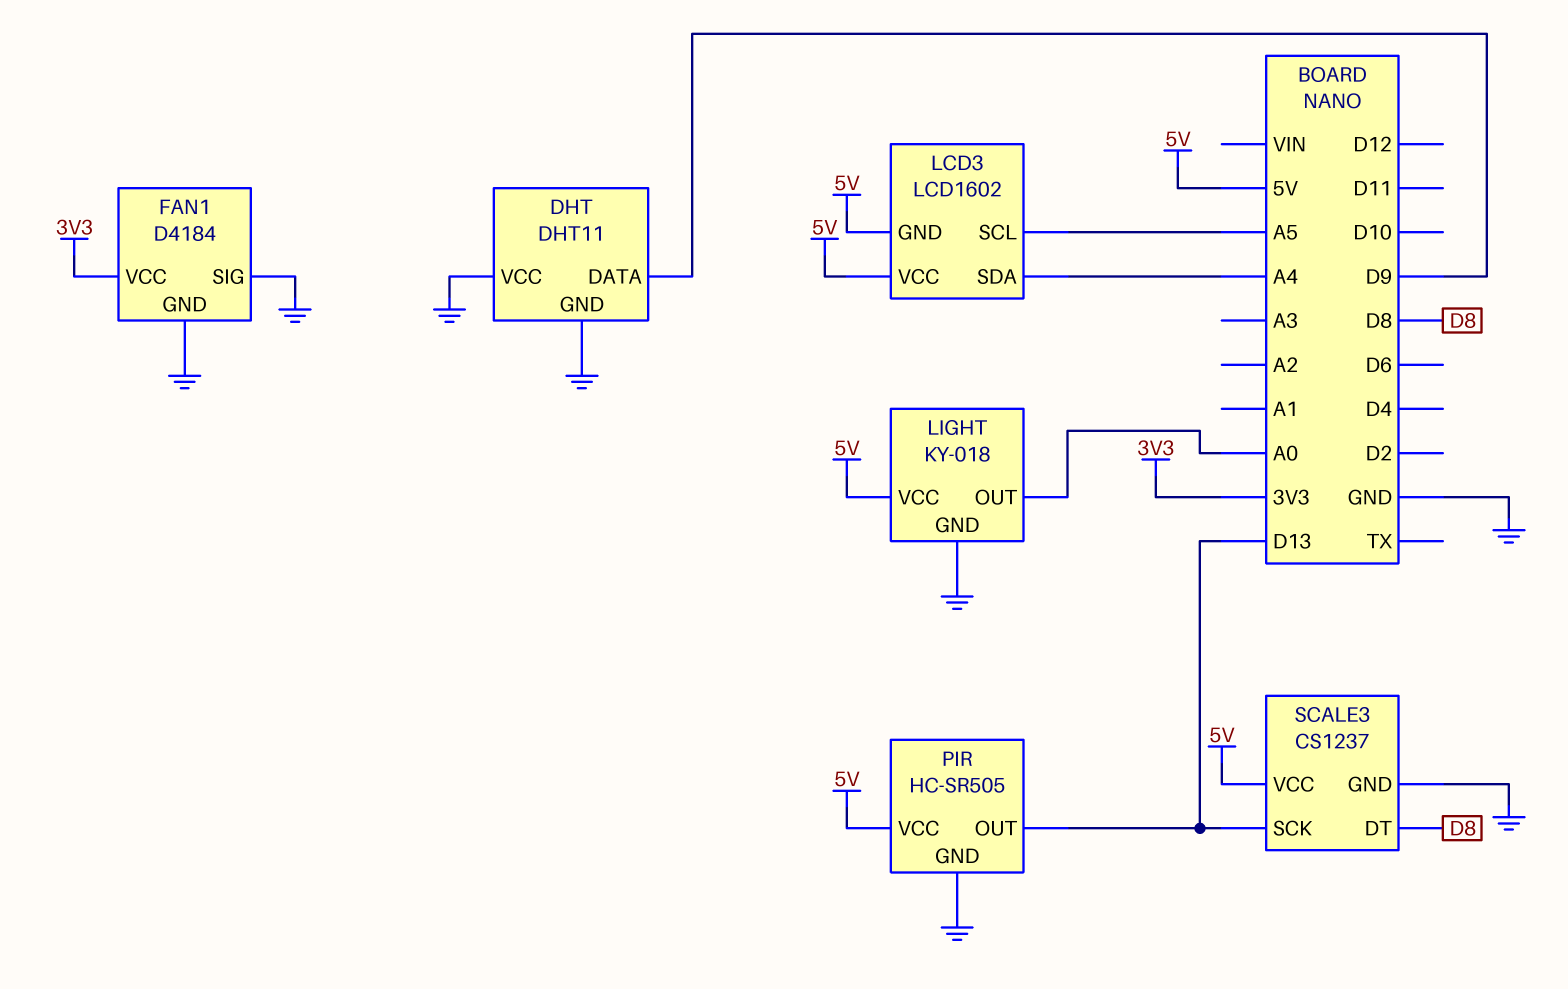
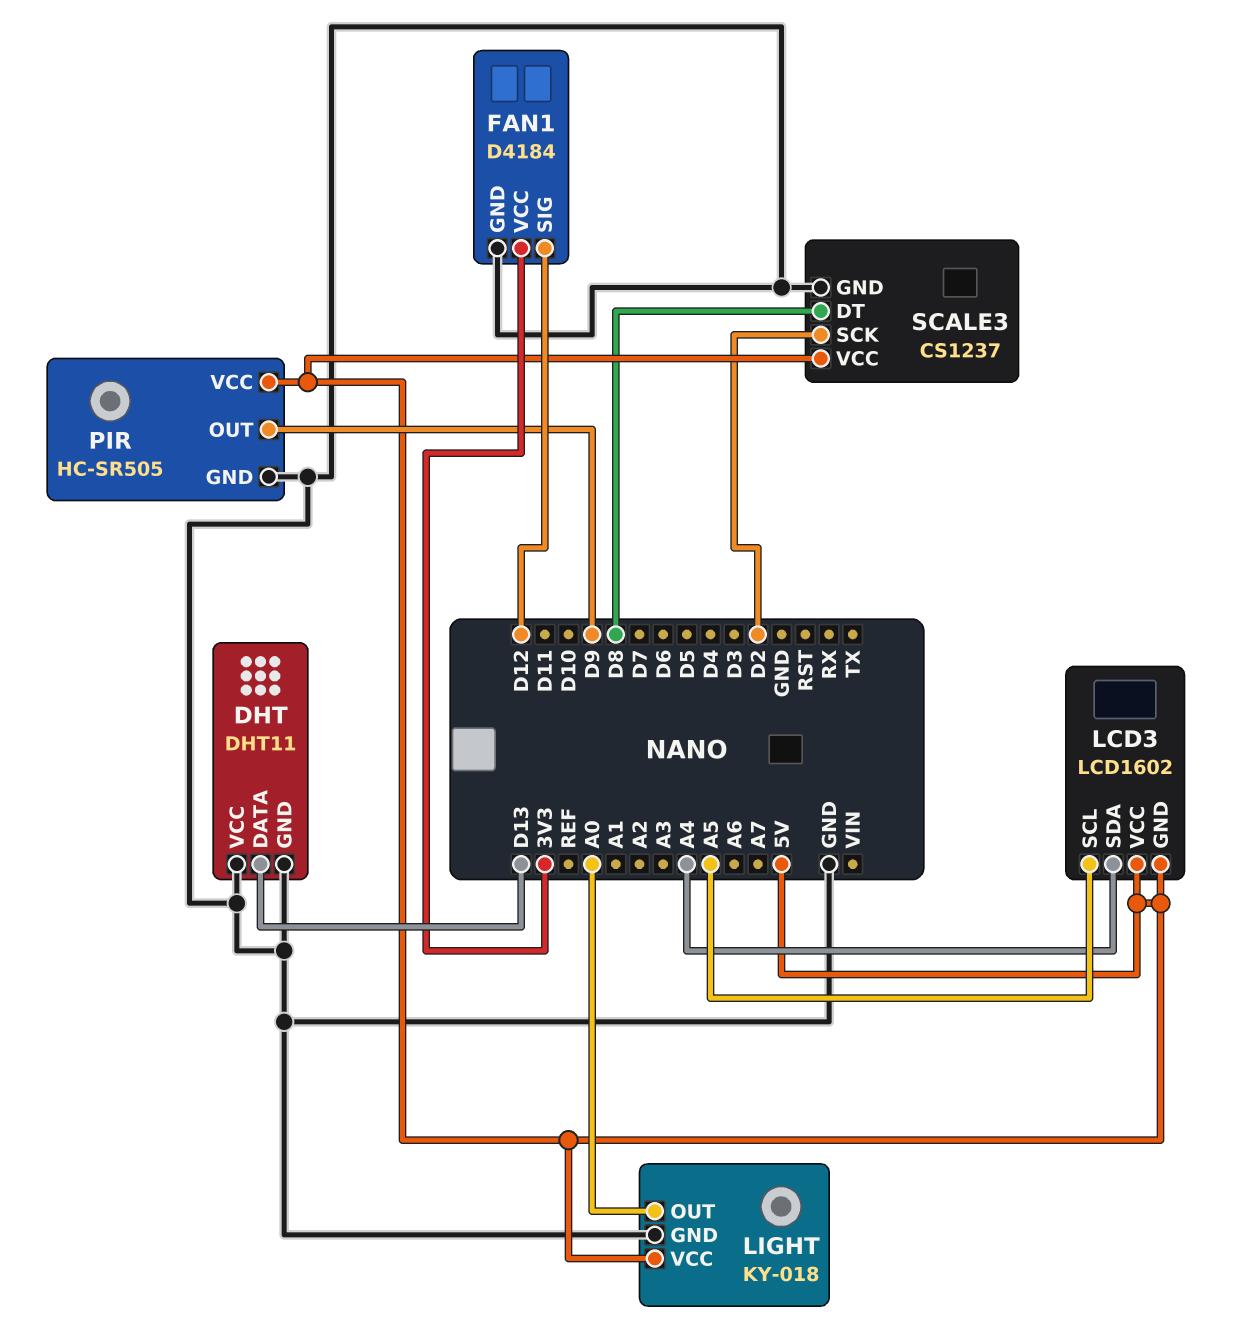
DHT pin DATA: D9 -> D13
FAN1 pin SIG: GND -> D12
PIR pin OUT: D13 -> D9
SCALE3 pin SCK: D13 -> D2

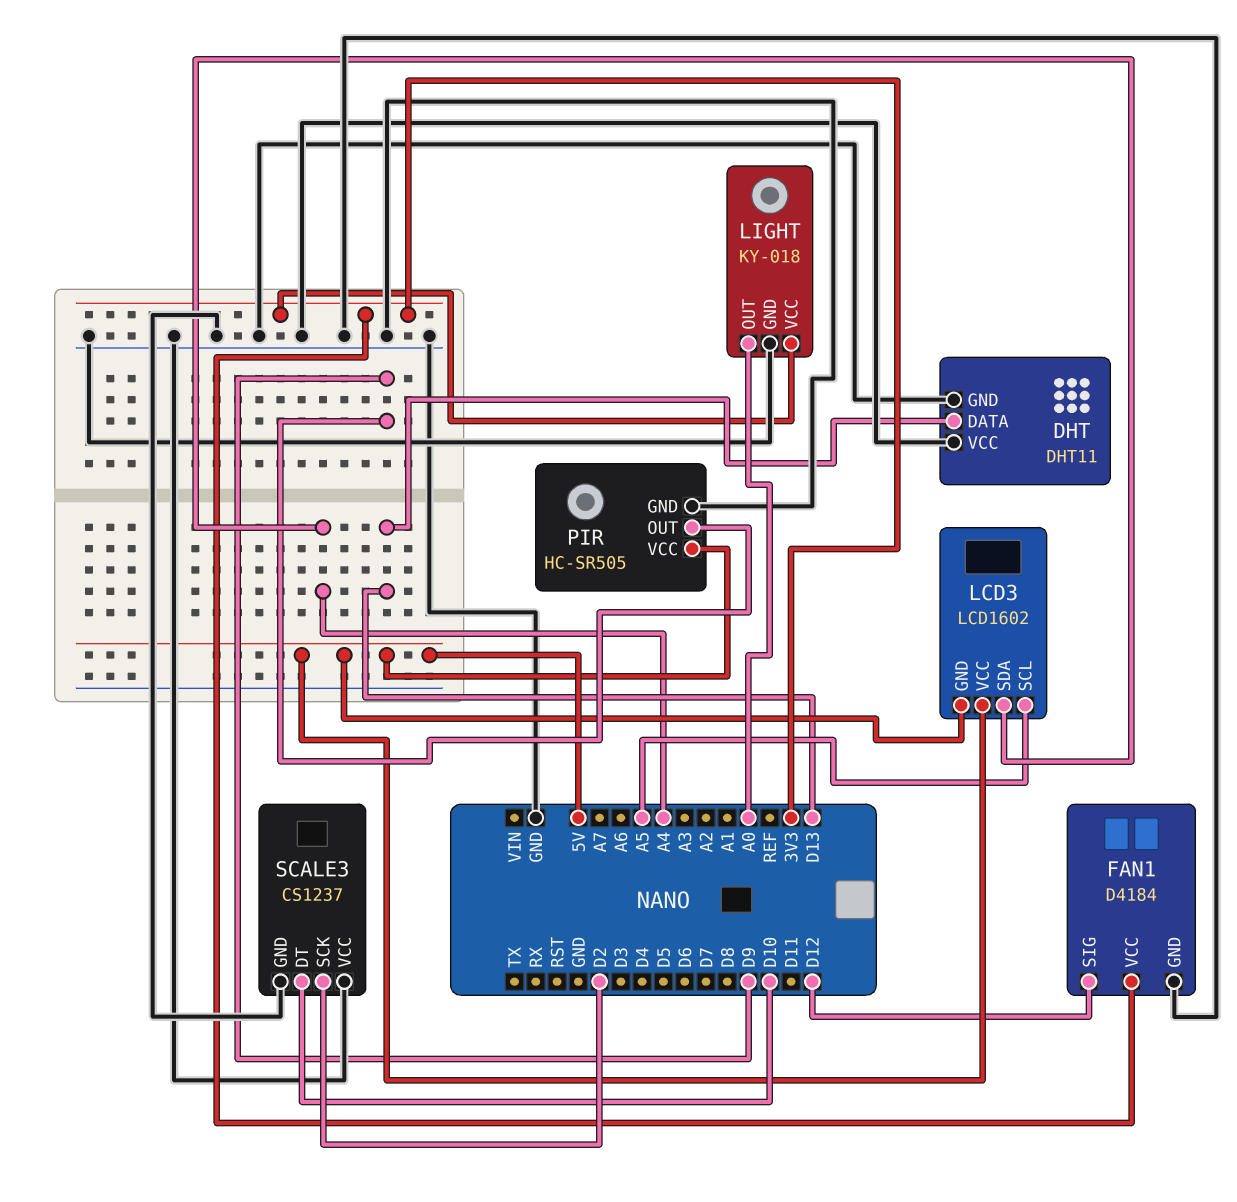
LIGHT pin VCC: 5V -> 3V3
SCALE3 pin DT: D8 -> D10
SCALE3 pin VCC: 5V -> GND

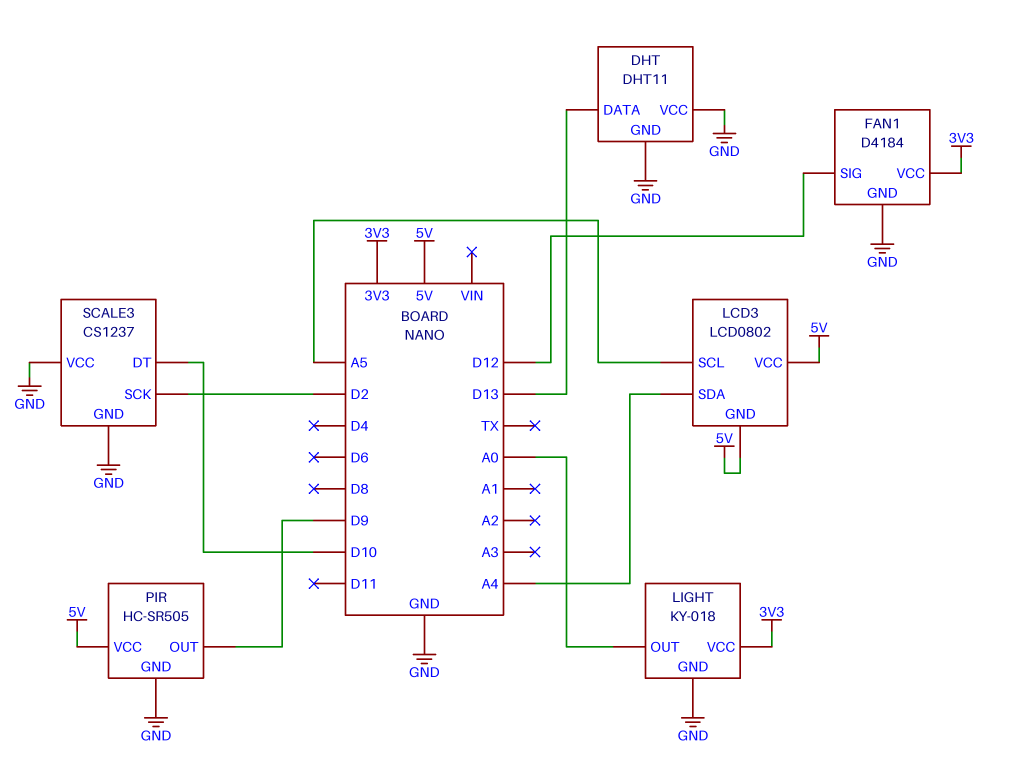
LCD3: LCD1602 -> LCD0802

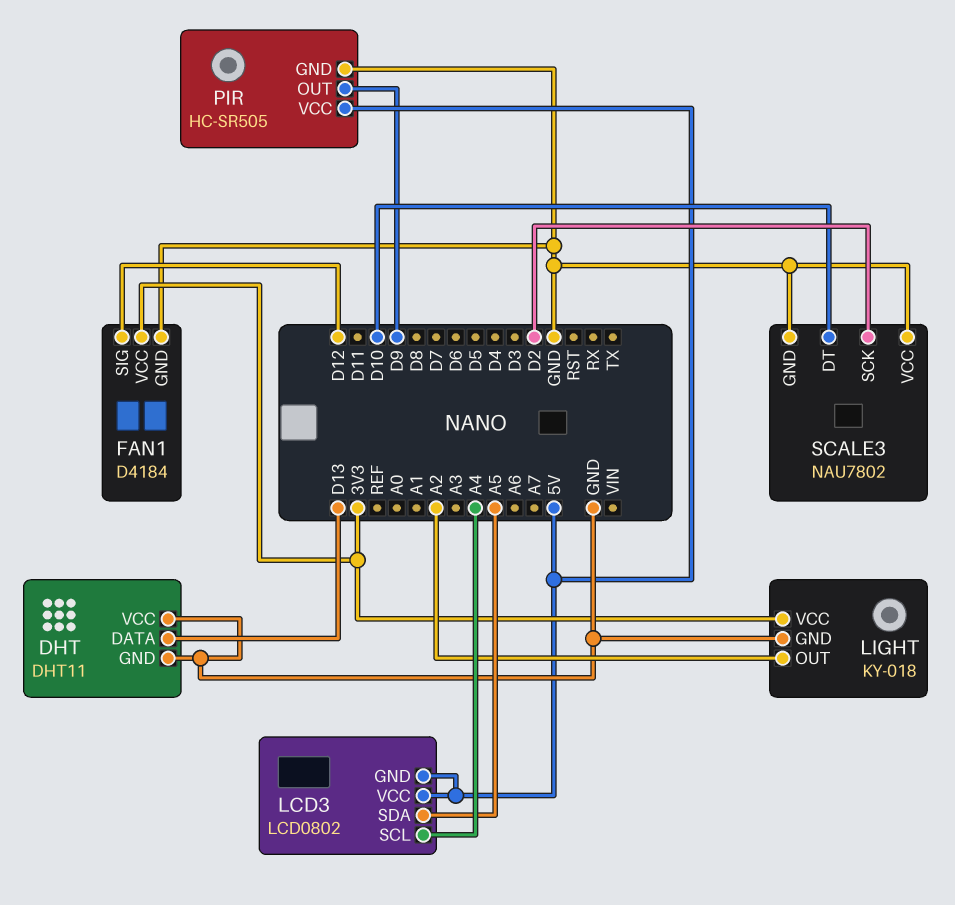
LCD3 pin SCL: A5 -> A4
LCD3 pin SDA: A4 -> A5
LIGHT pin OUT: A0 -> A2
SCALE3: CS1237 -> NAU7802

